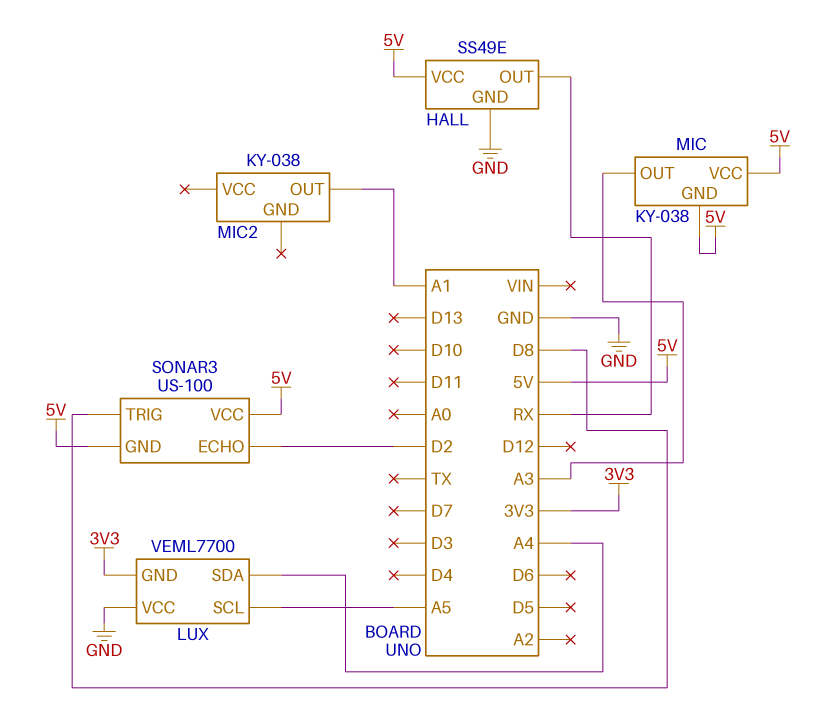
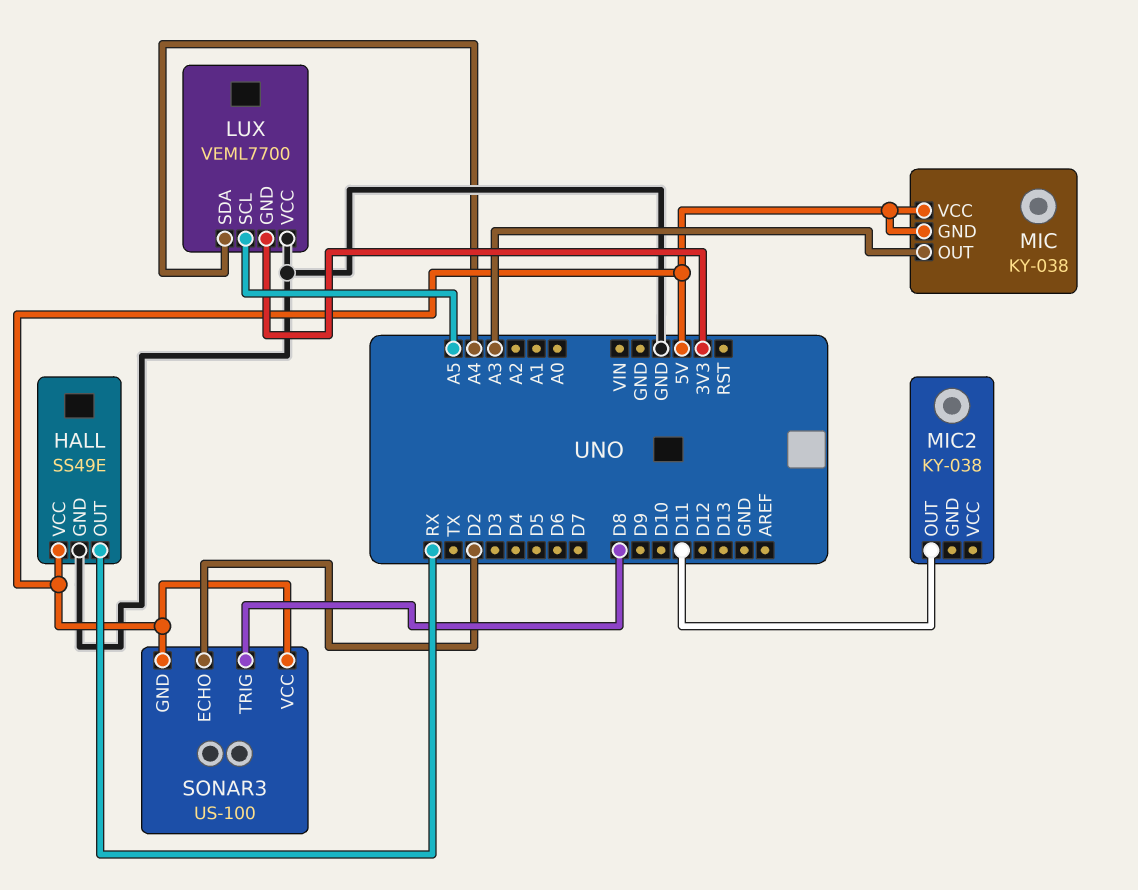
MIC2 pin OUT: A1 -> D11

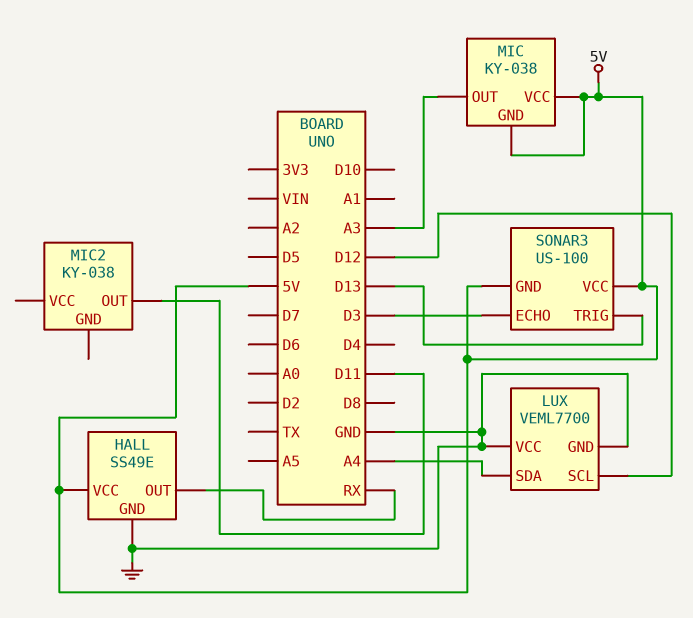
LUX pin GND: 3V3 -> GND
LUX pin SCL: A5 -> D12
SONAR3 pin ECHO: D2 -> D3
SONAR3 pin TRIG: D8 -> D13

